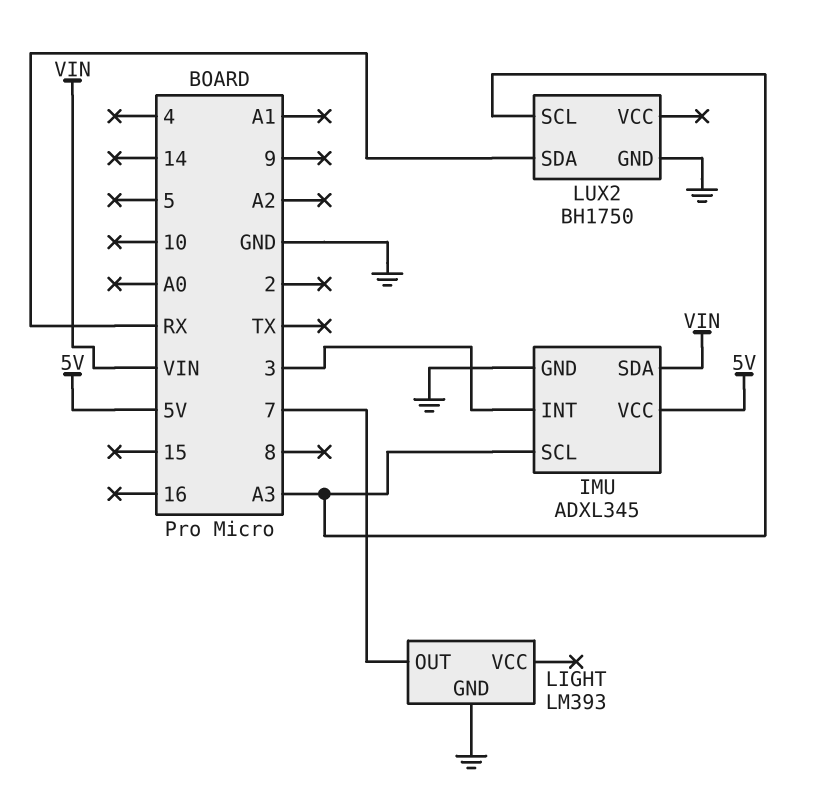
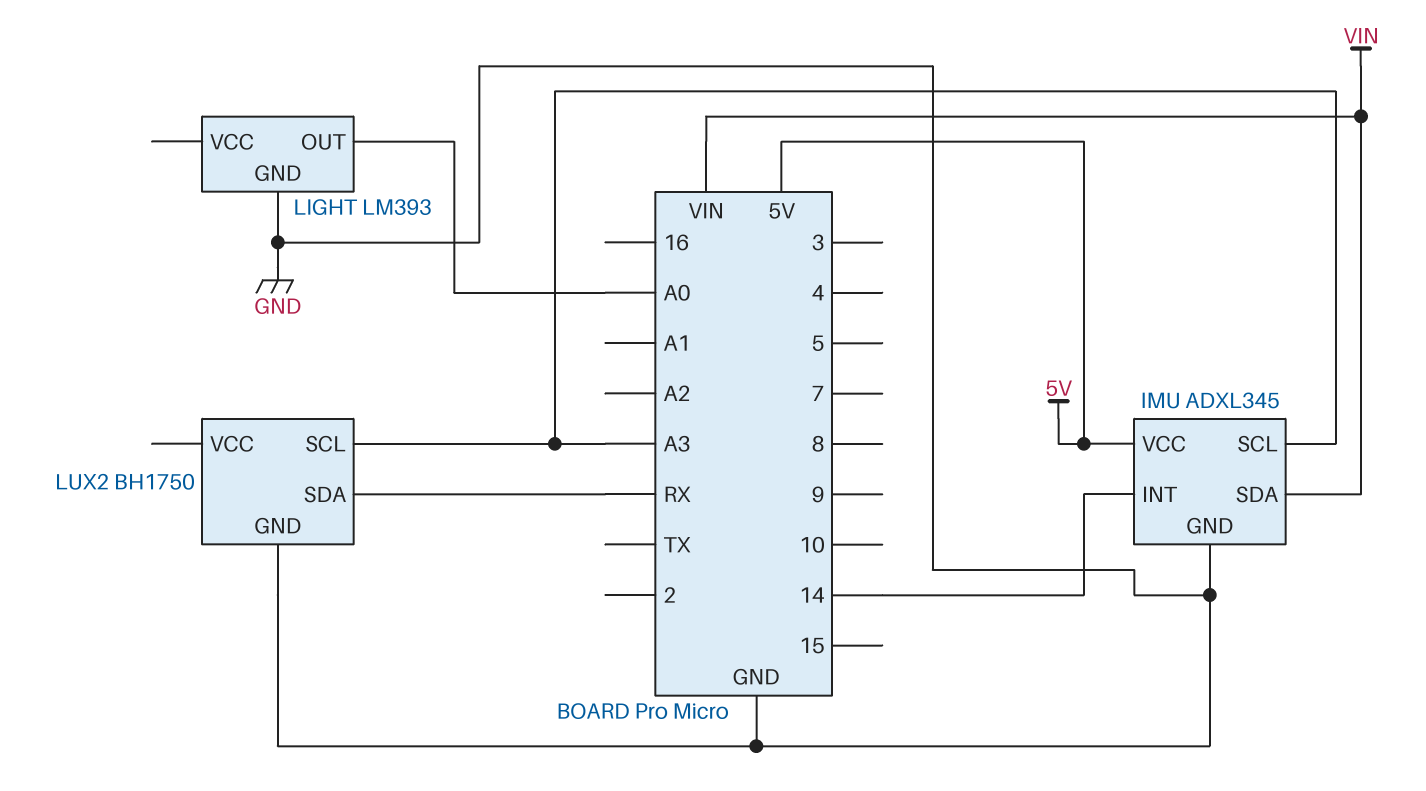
IMU pin INT: 3 -> 14
LIGHT pin OUT: 7 -> A0

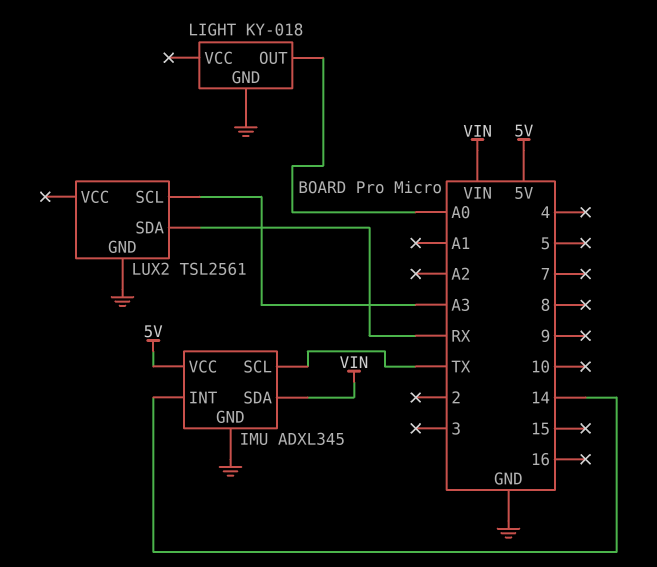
IMU pin SCL: A3 -> TX
LIGHT: LM393 -> KY-018
LUX2: BH1750 -> TSL2561

